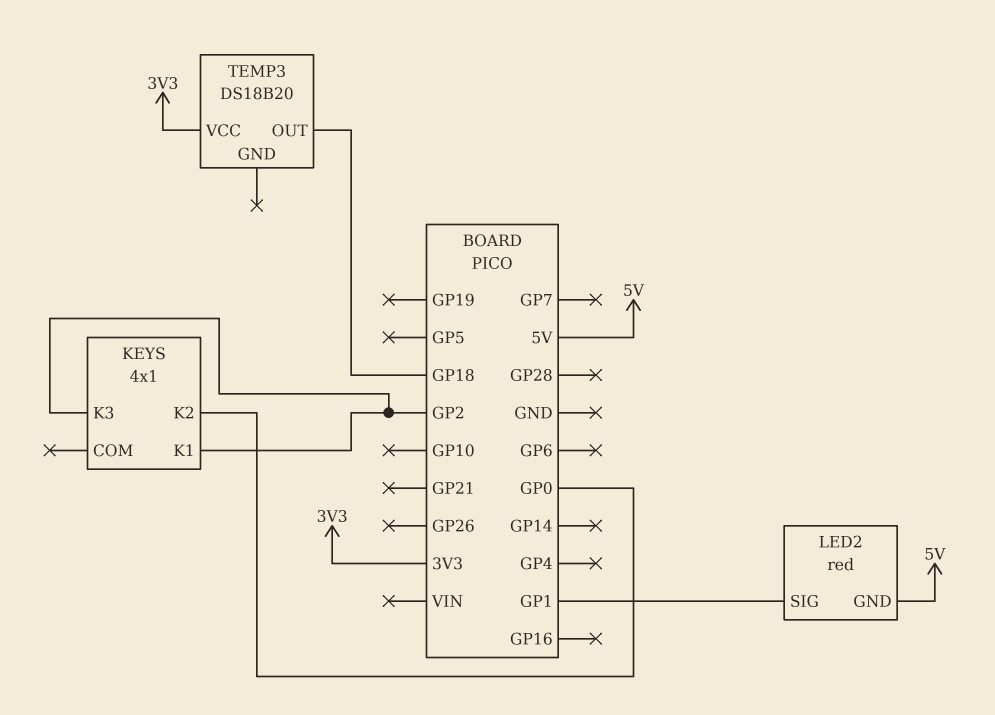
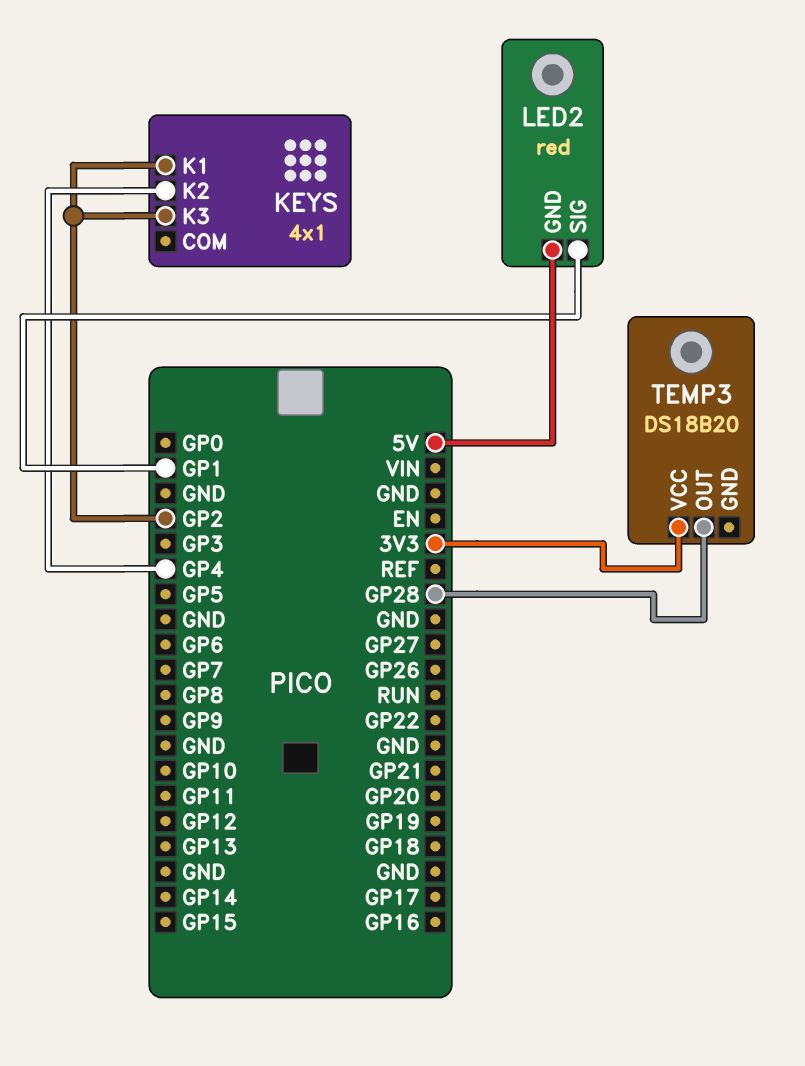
KEYS pin K2: GP0 -> GP4
TEMP3 pin OUT: GP18 -> GP28

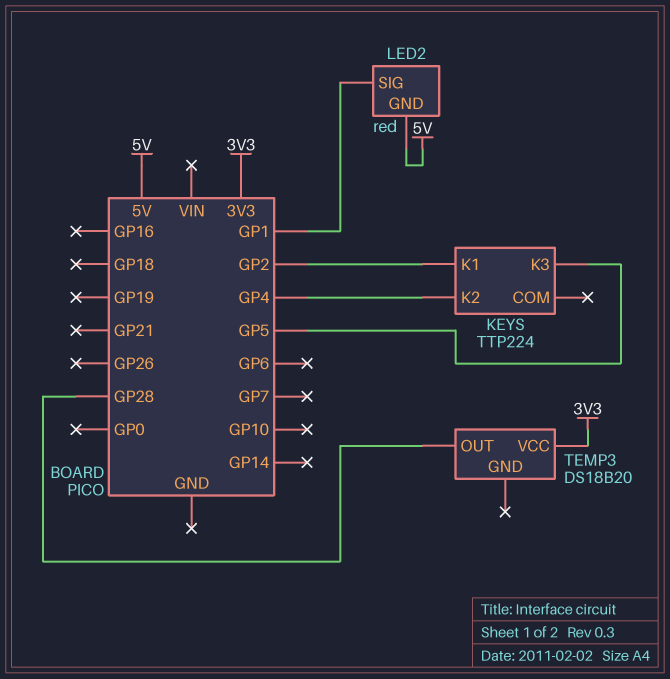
KEYS: 4x1 -> TTP224
KEYS pin K3: GP2 -> GP5

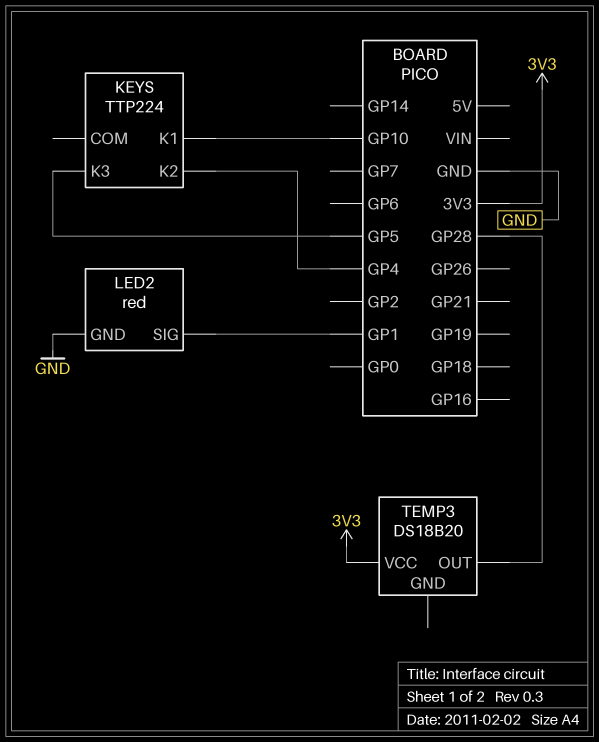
KEYS pin K1: GP2 -> GP10
LED2 pin GND: 5V -> GND

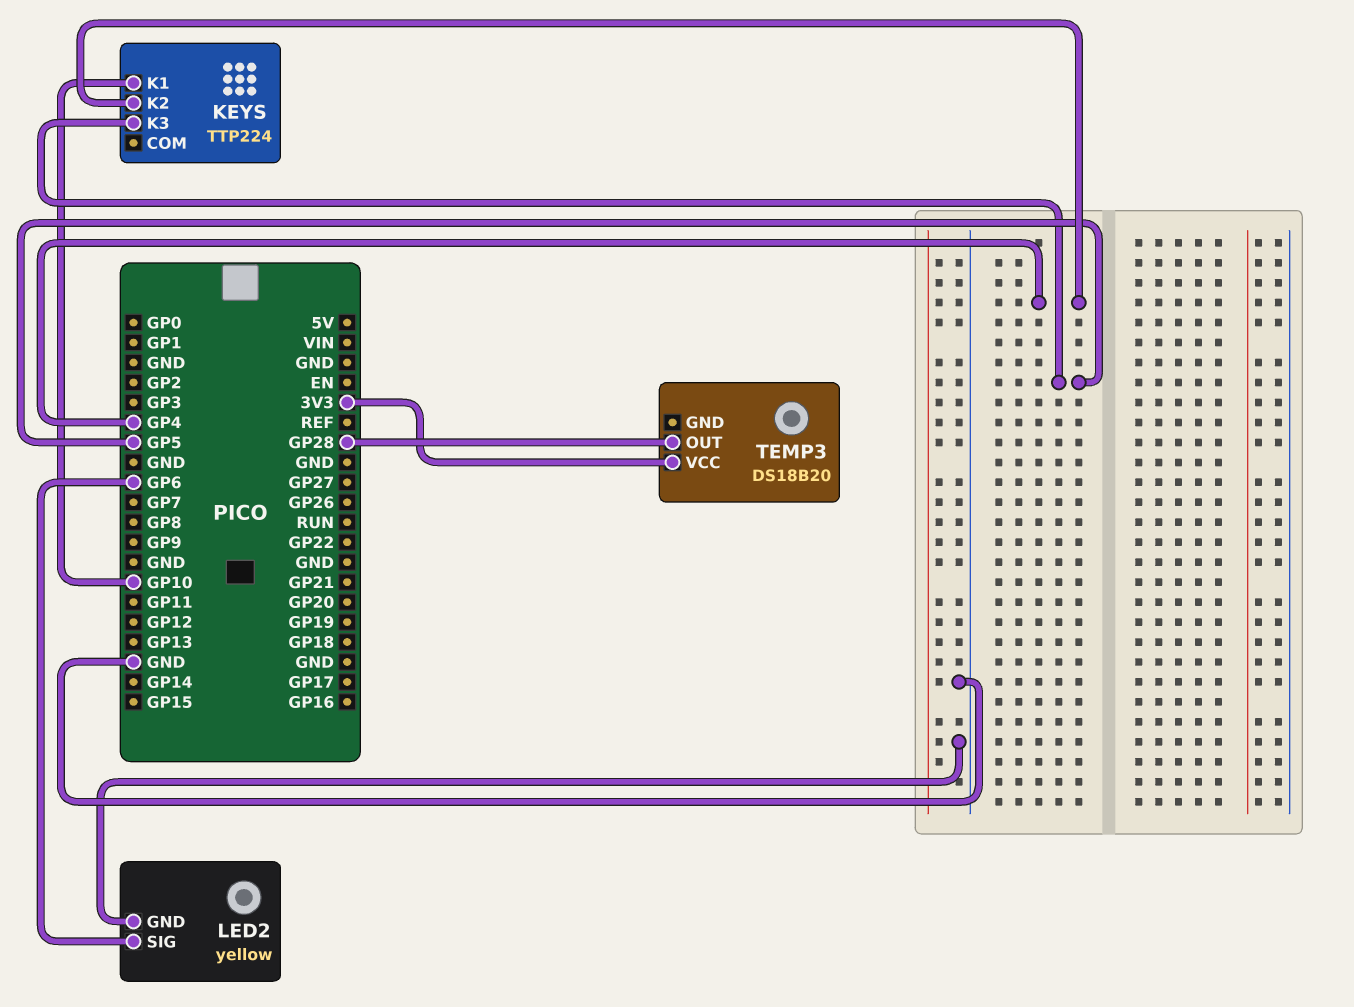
LED2: red -> yellow
LED2 pin SIG: GP1 -> GP6

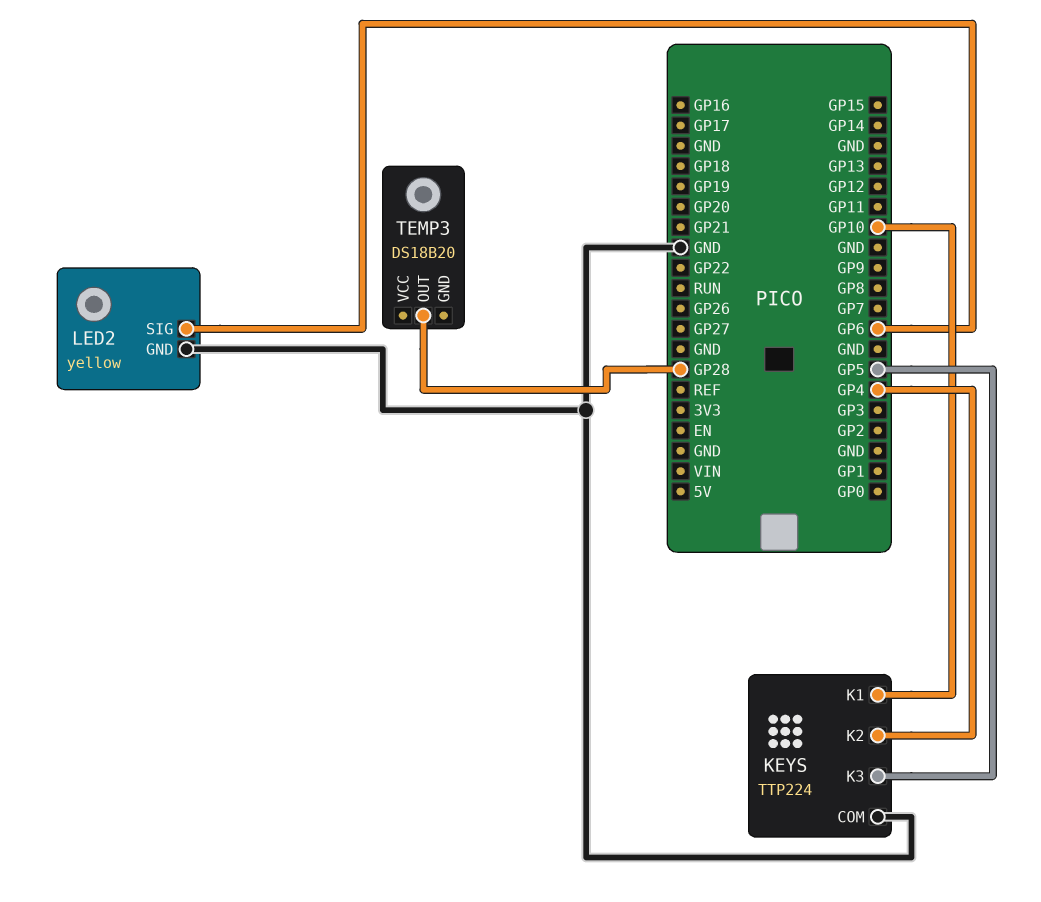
KEYS pin COM: none -> GND
TEMP3 pin VCC: 3V3 -> none

